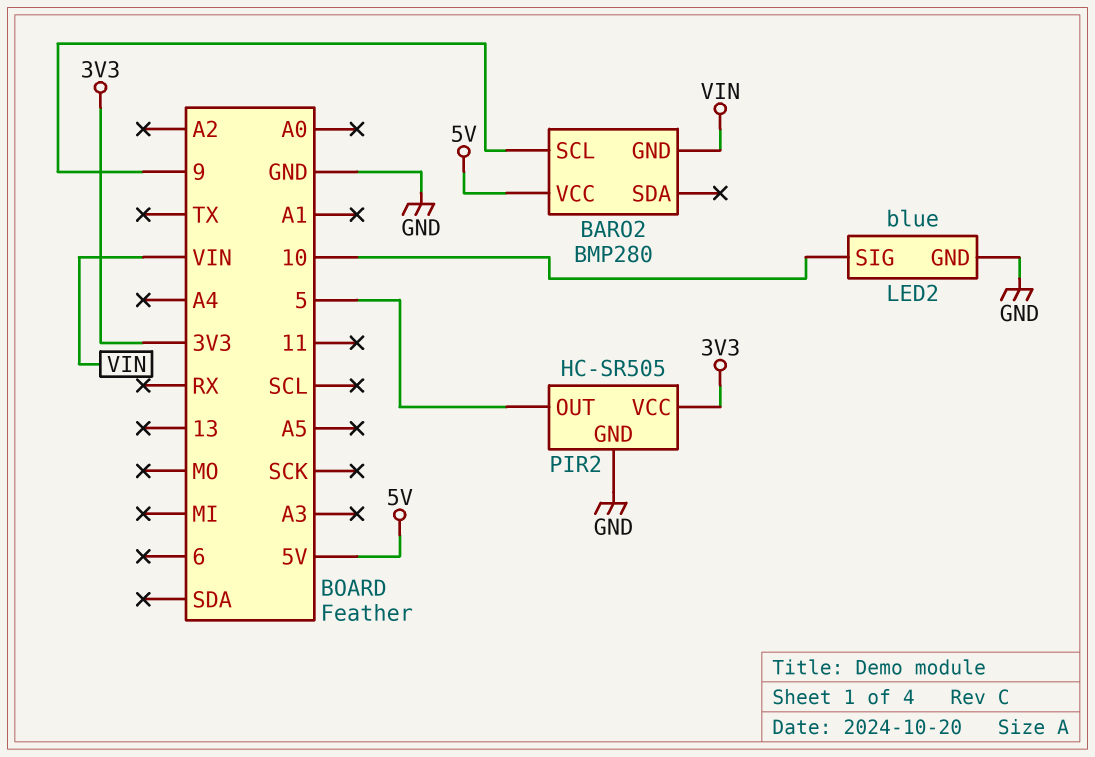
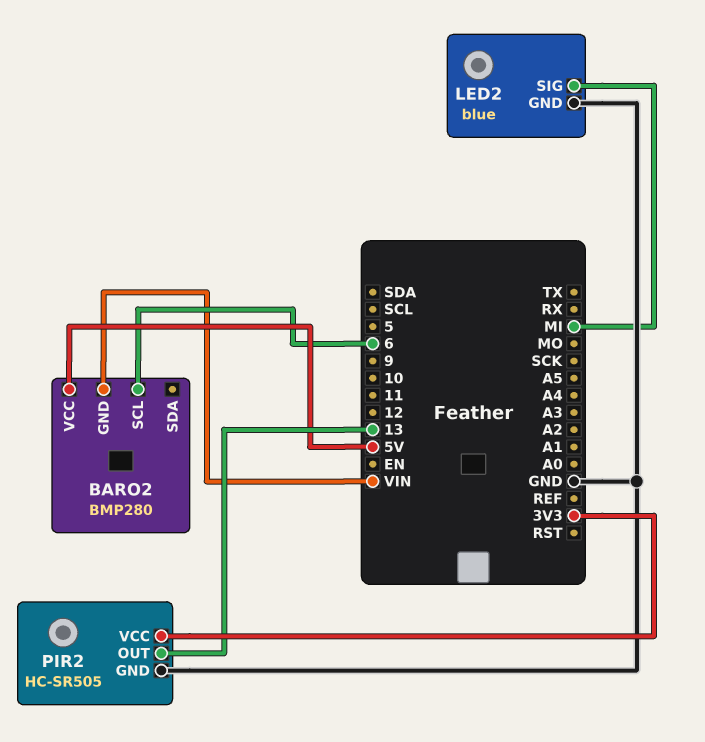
BARO2 pin SCL: 9 -> 6
LED2 pin SIG: 10 -> MI
PIR2 pin OUT: 5 -> 13

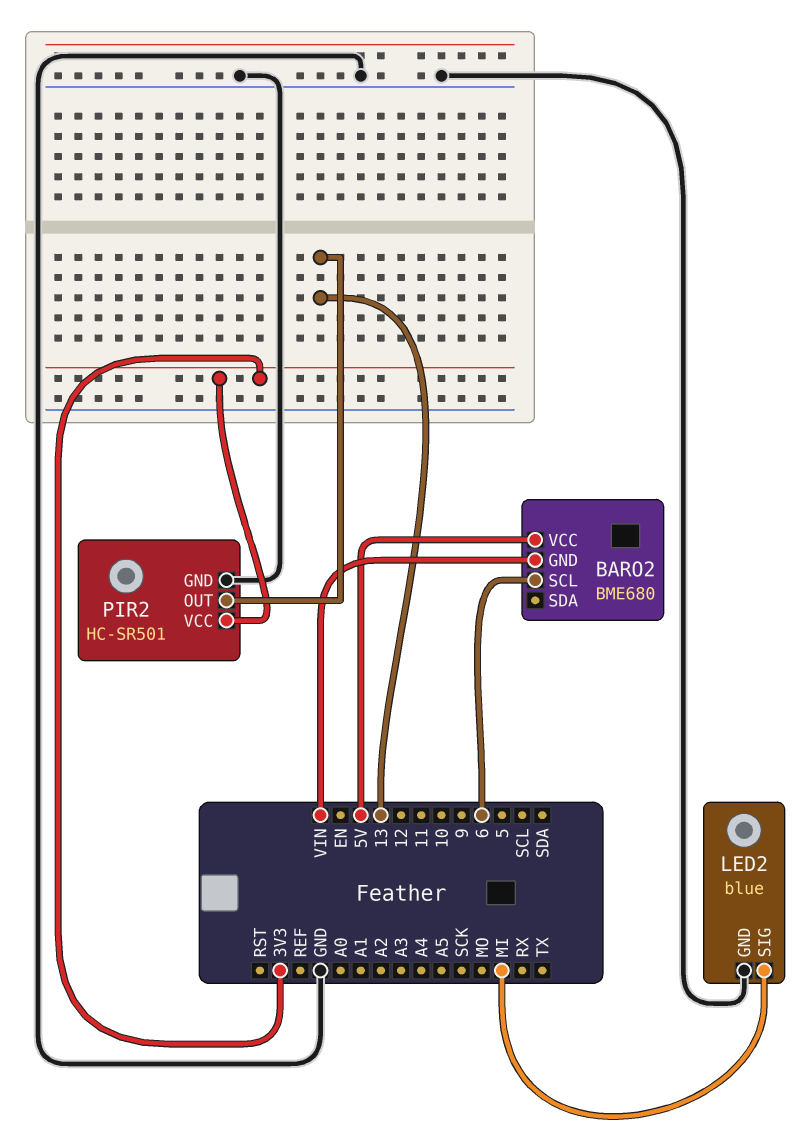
BARO2: BMP280 -> BME680
PIR2: HC-SR505 -> HC-SR501

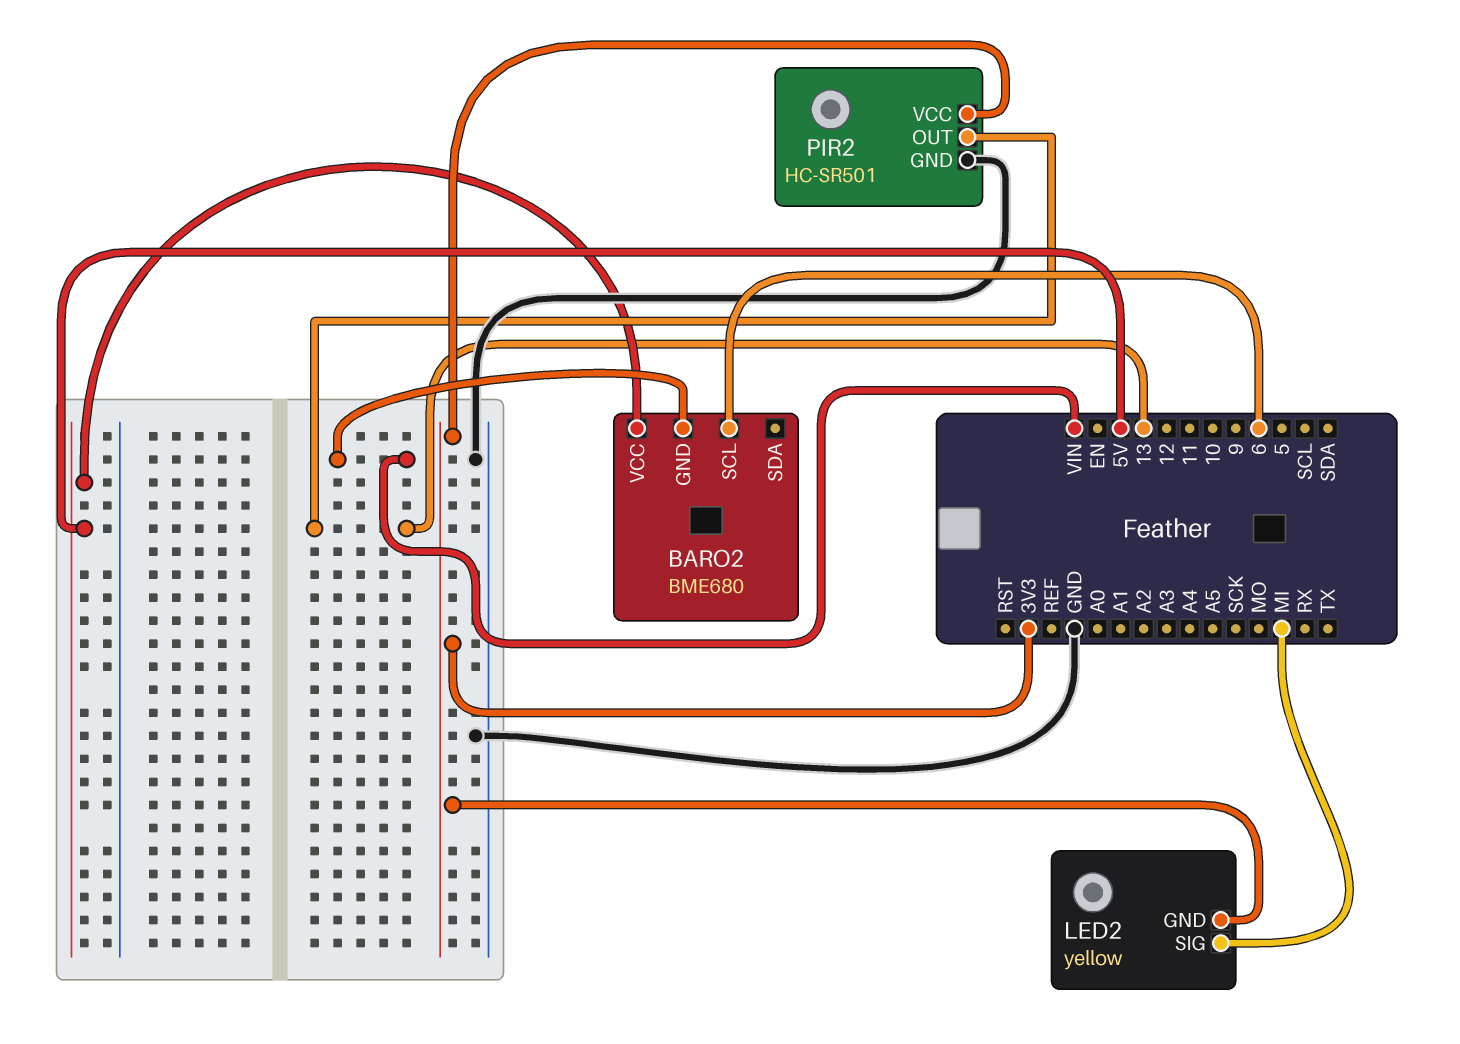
LED2: blue -> yellow
LED2 pin GND: GND -> 3V3

